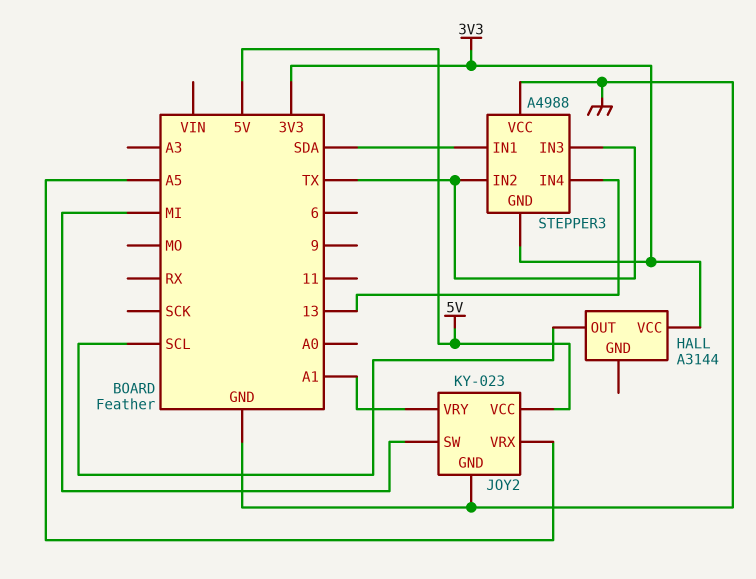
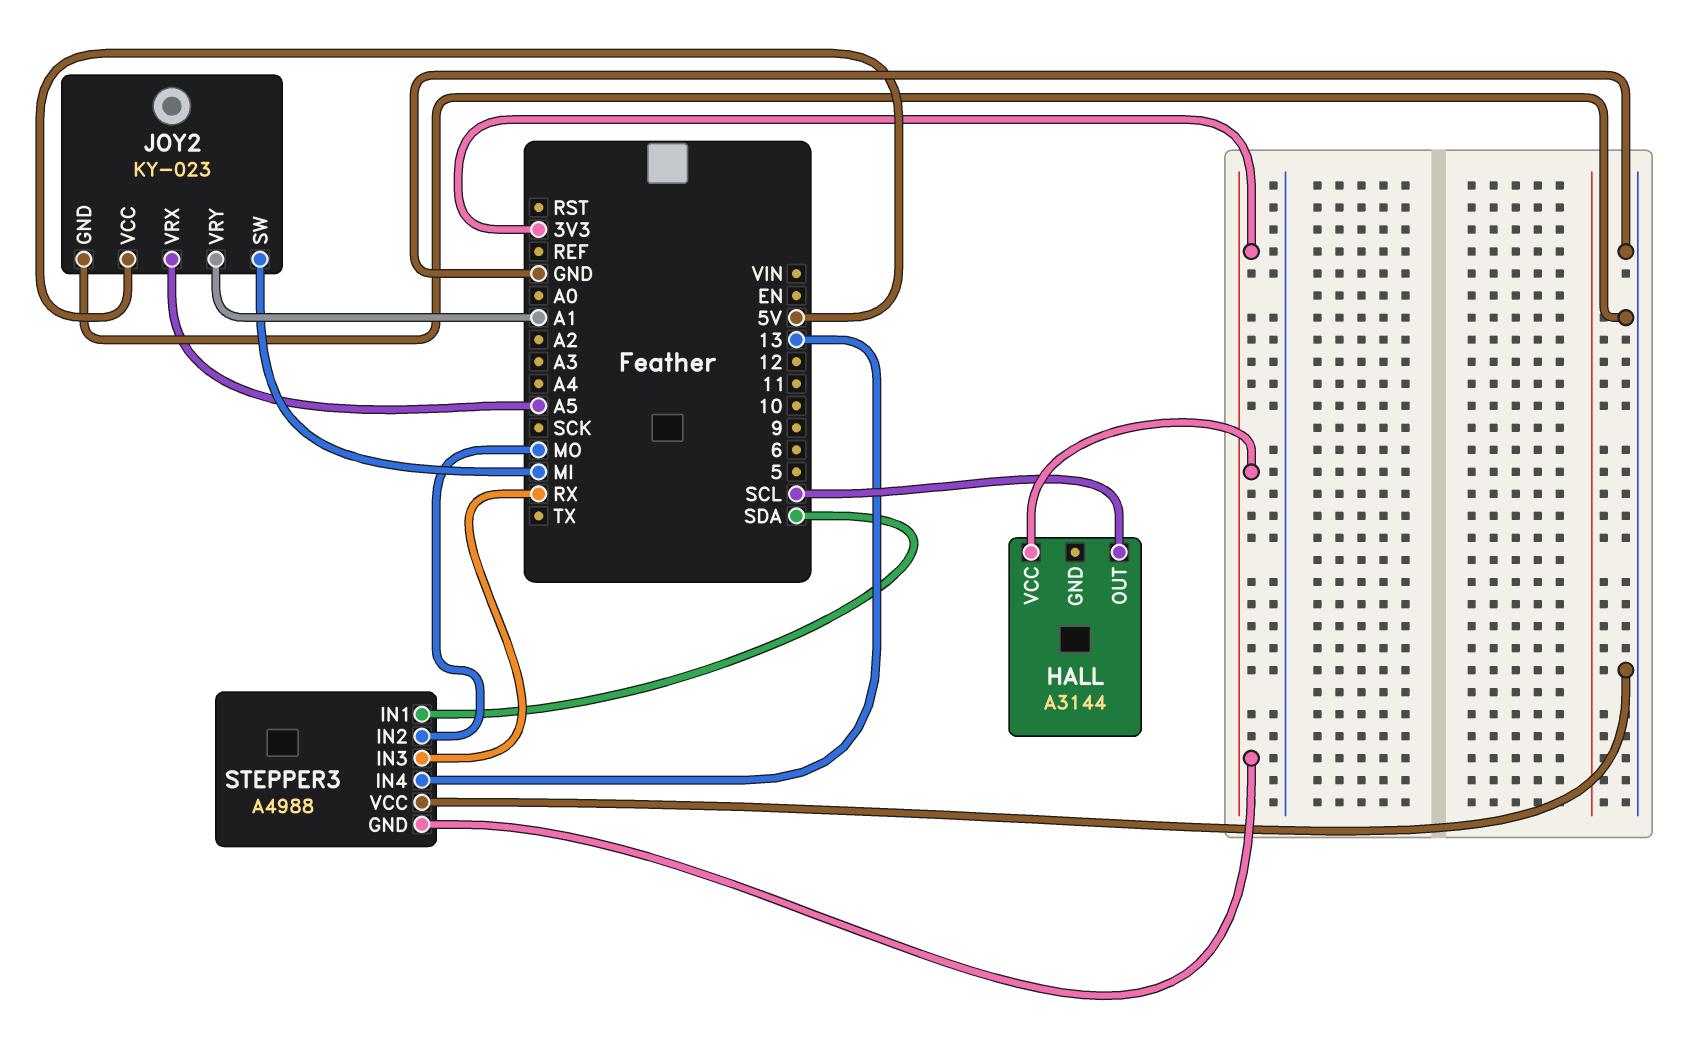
STEPPER3 pin IN2: TX -> MO
STEPPER3 pin IN3: TX -> RX

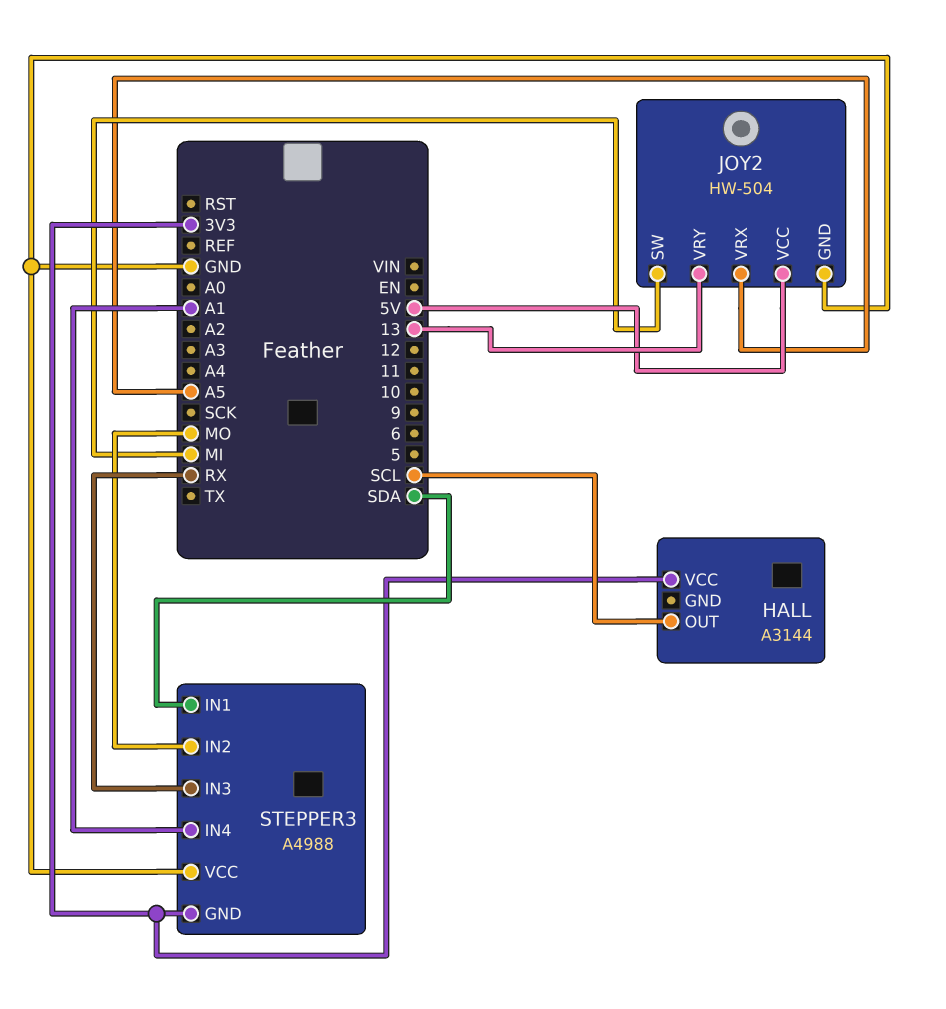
JOY2: KY-023 -> HW-504
JOY2 pin VRY: A1 -> 13
STEPPER3 pin IN4: 13 -> A1

